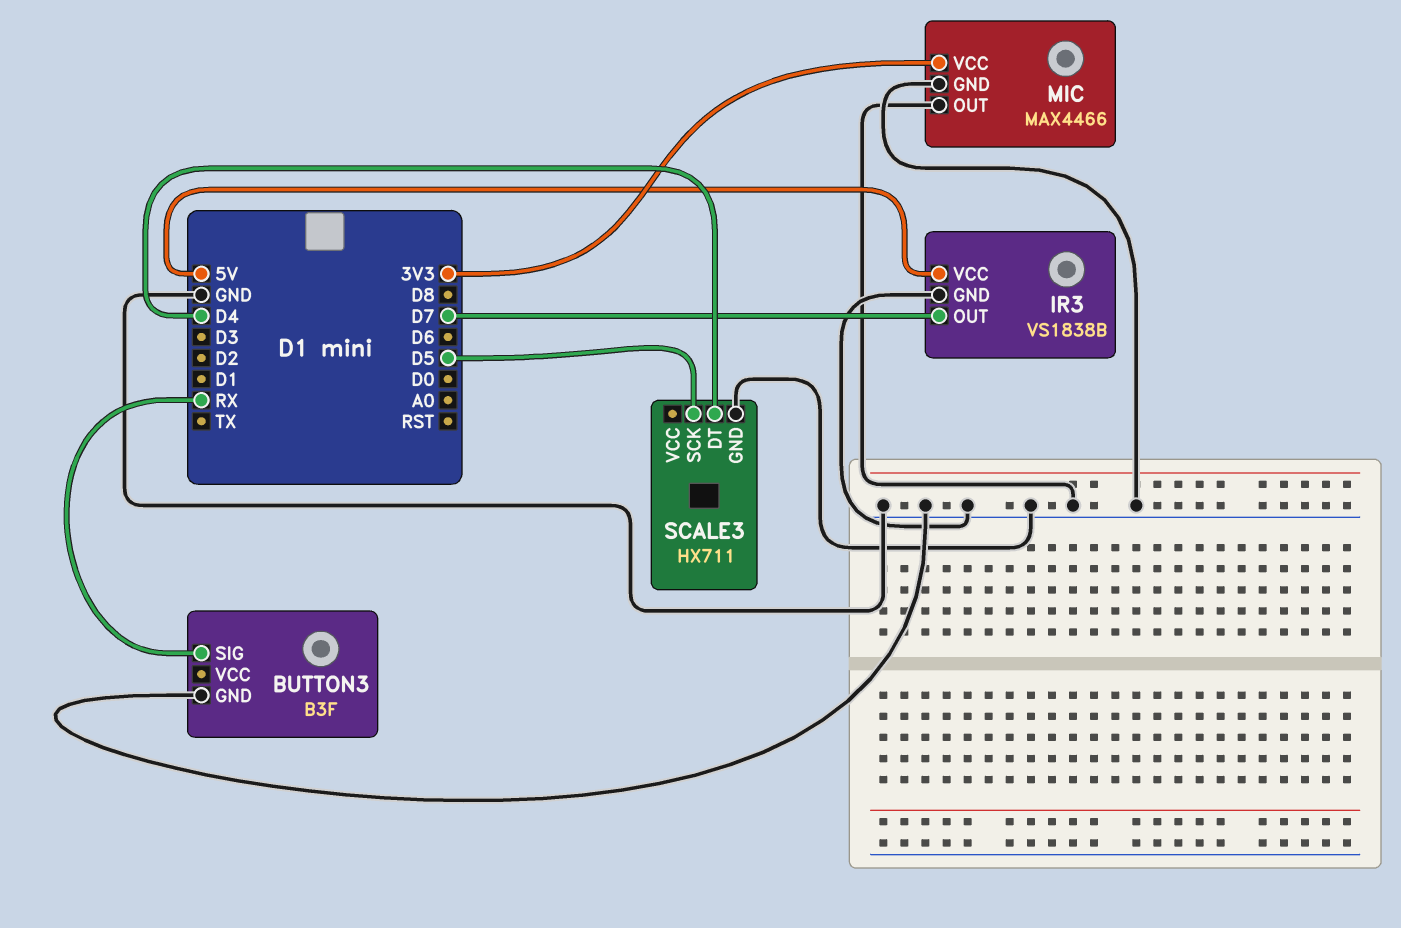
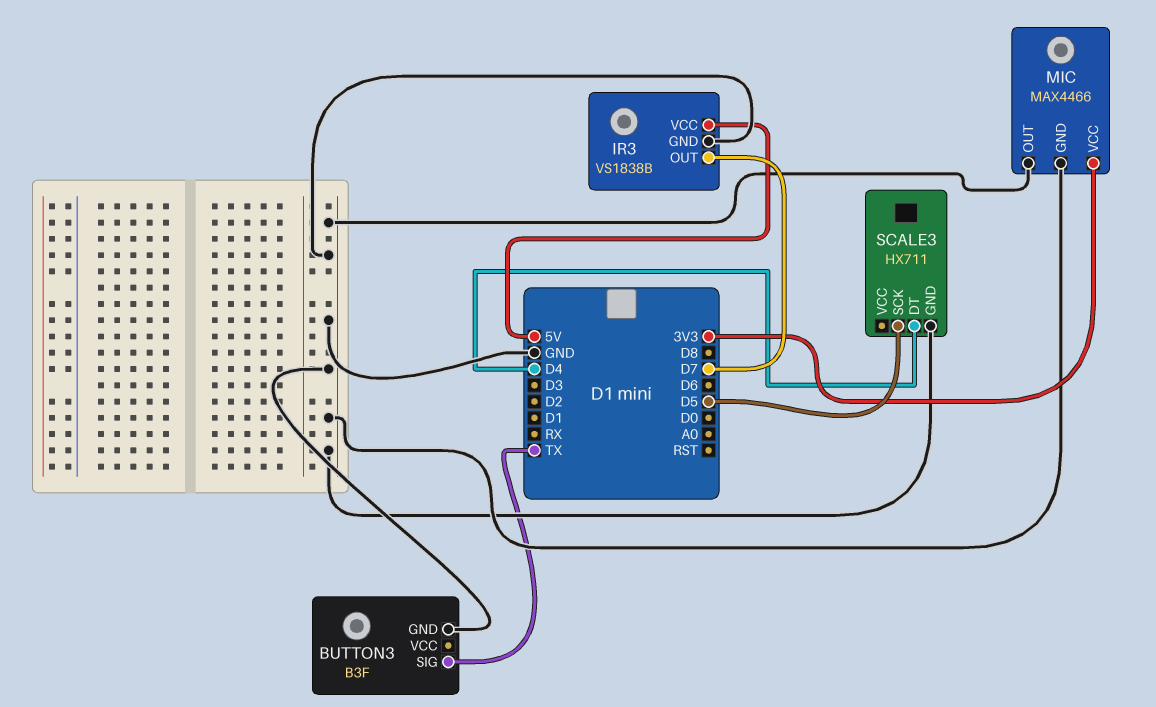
BUTTON3 pin SIG: RX -> TX

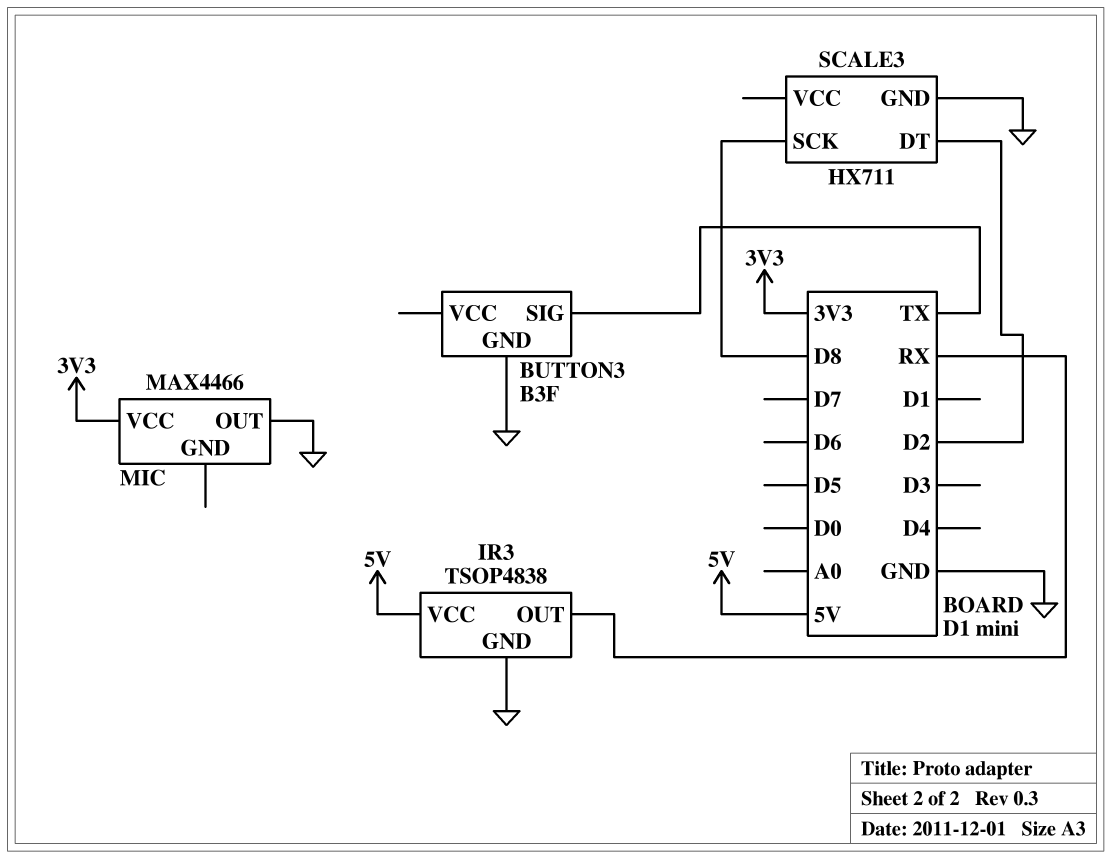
IR3: VS1838B -> TSOP4838
IR3 pin OUT: D7 -> RX
MIC pin GND: GND -> none
SCALE3 pin DT: D4 -> D2
SCALE3 pin SCK: D5 -> D8

